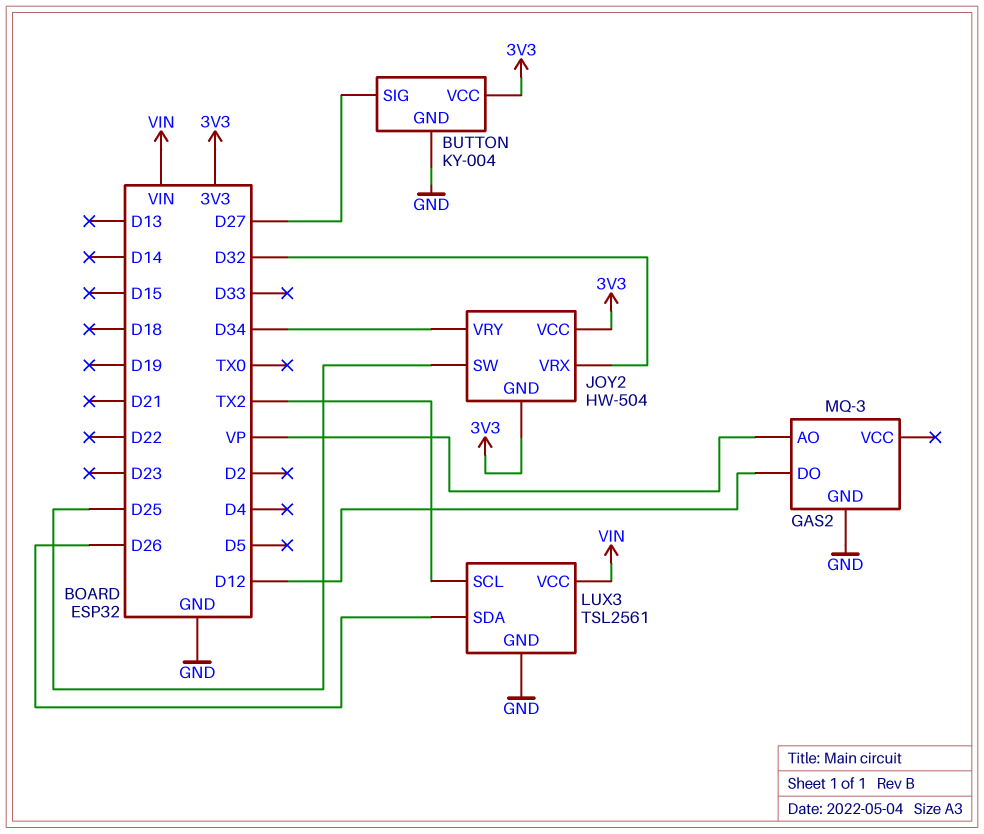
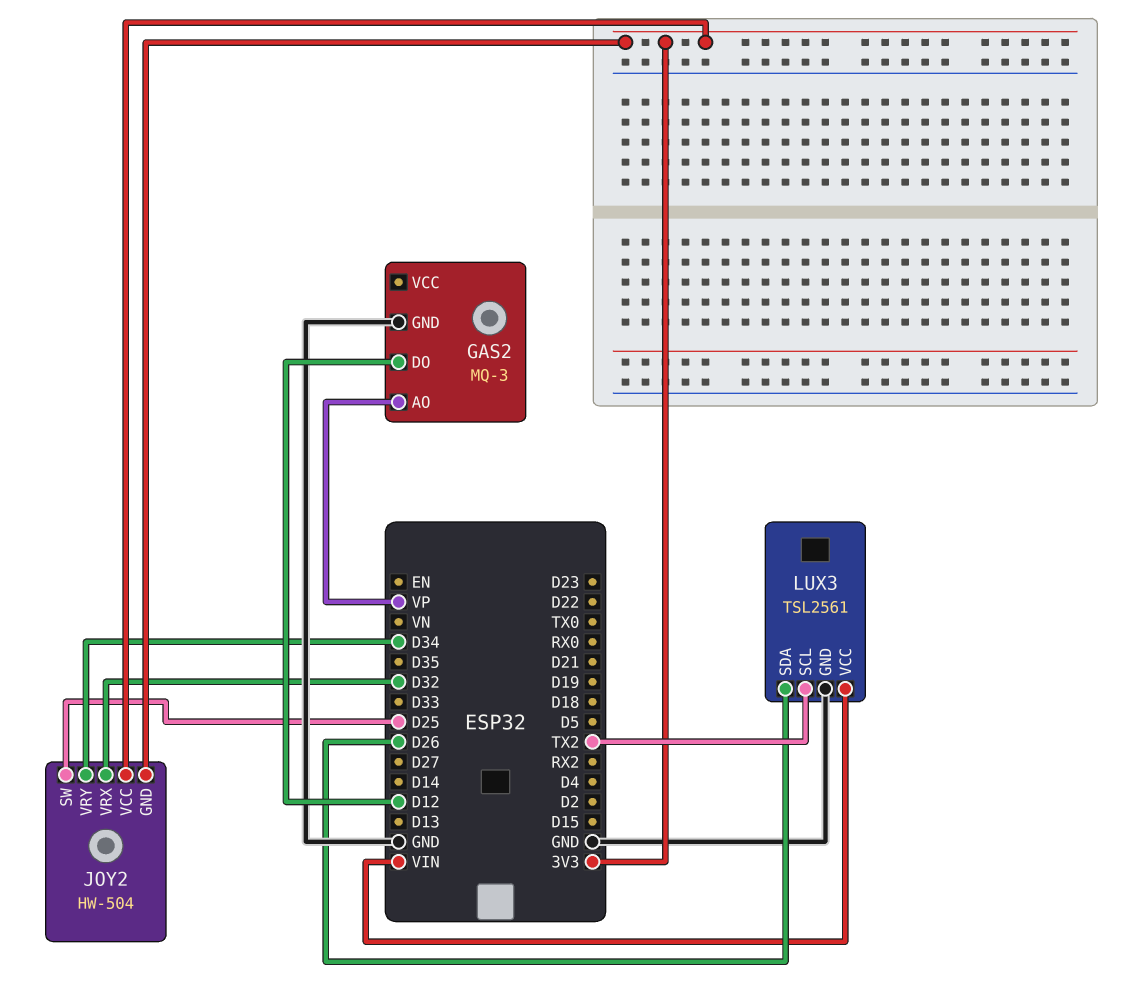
BUTTON: KY-004 -> none
BUTTON pin GND: GND -> none
BUTTON pin SIG: D27 -> none
BUTTON pin VCC: 3V3 -> none

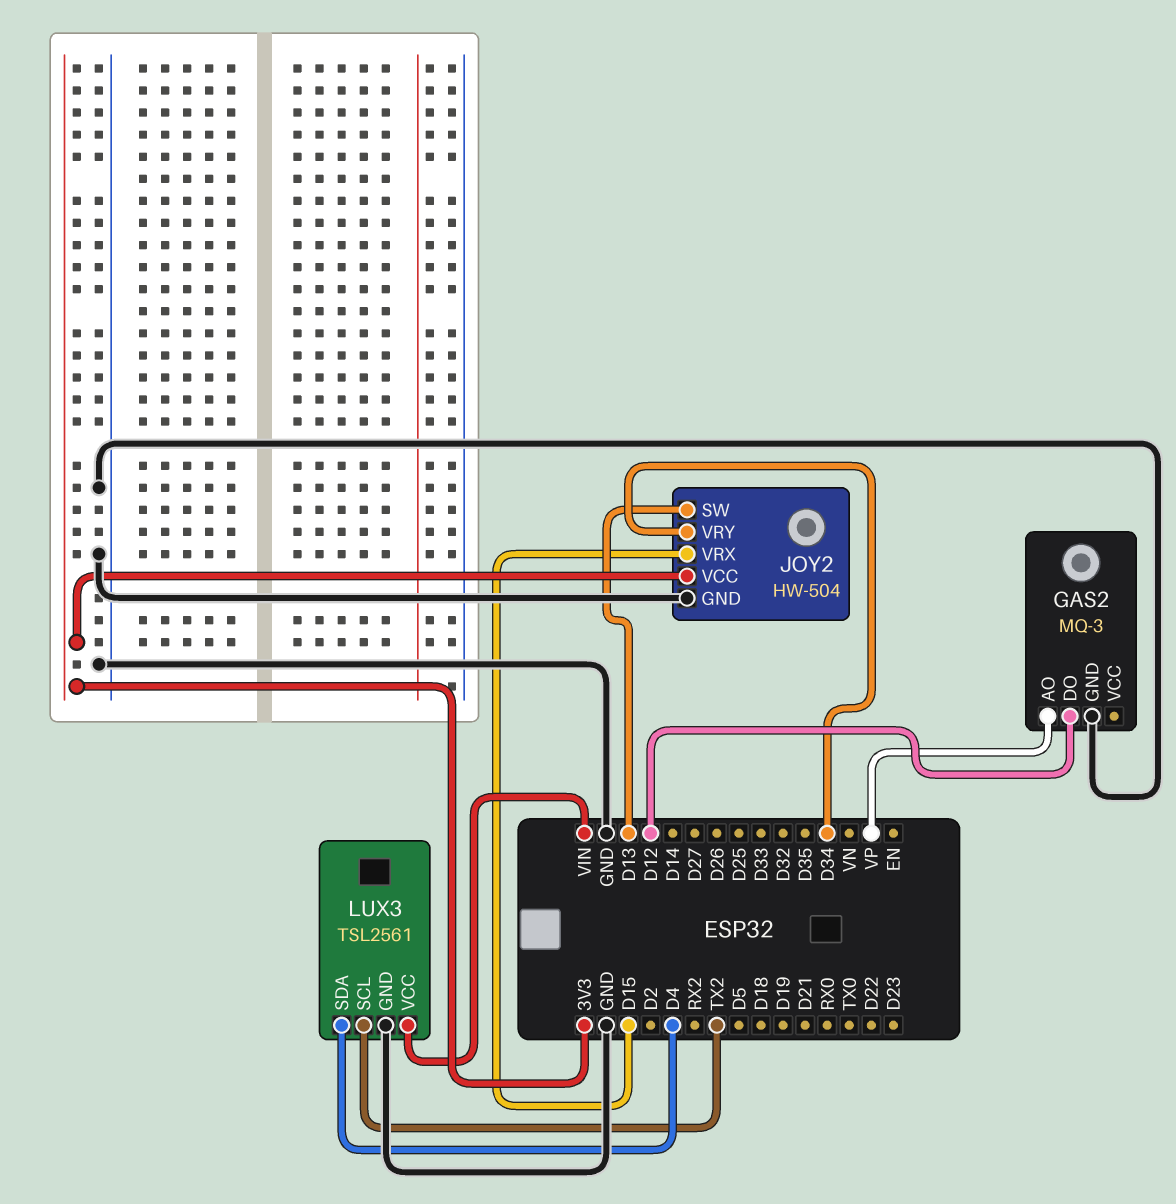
JOY2 pin GND: 3V3 -> GND
JOY2 pin SW: D25 -> D13
JOY2 pin VRX: D32 -> D15
LUX3 pin SDA: D26 -> D4

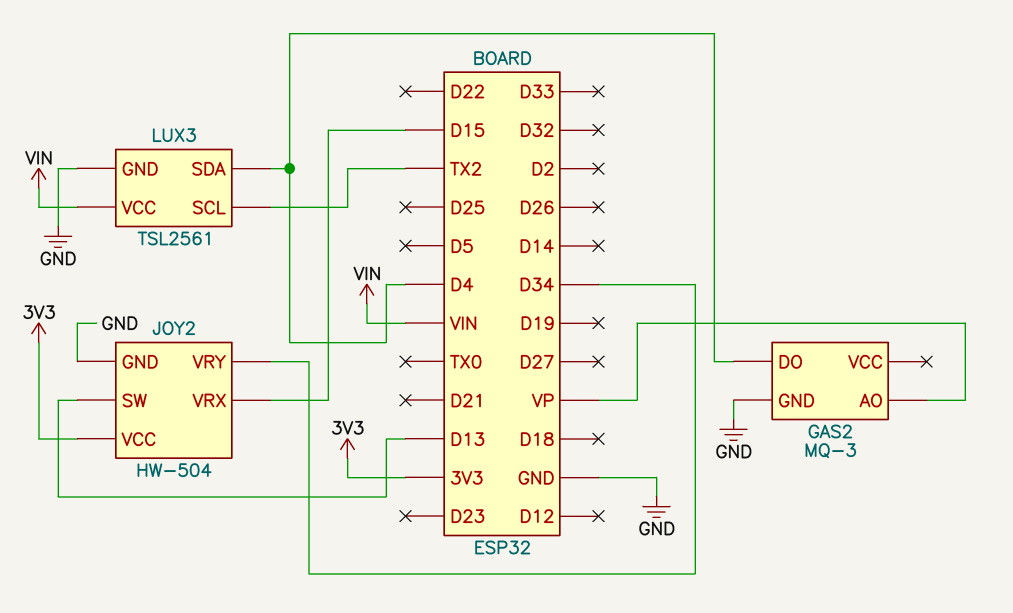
GAS2 pin DO: D12 -> D4

